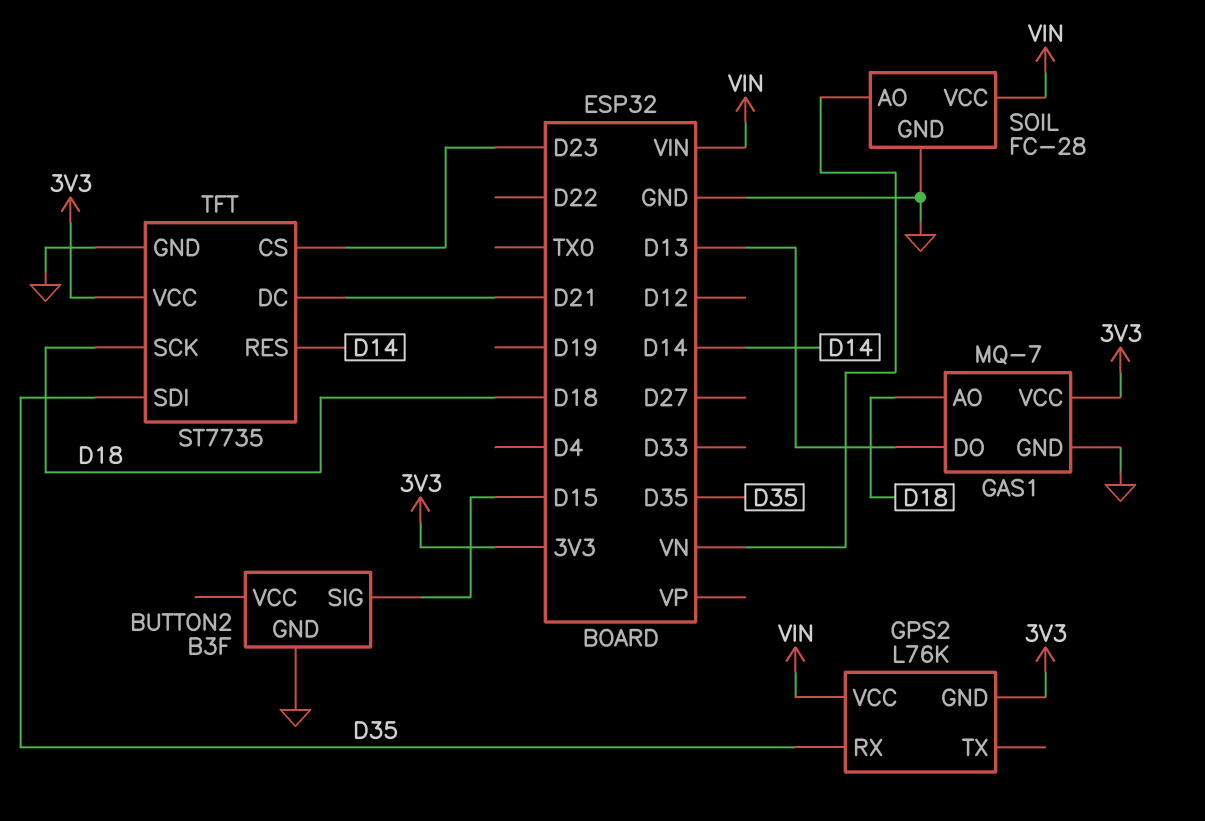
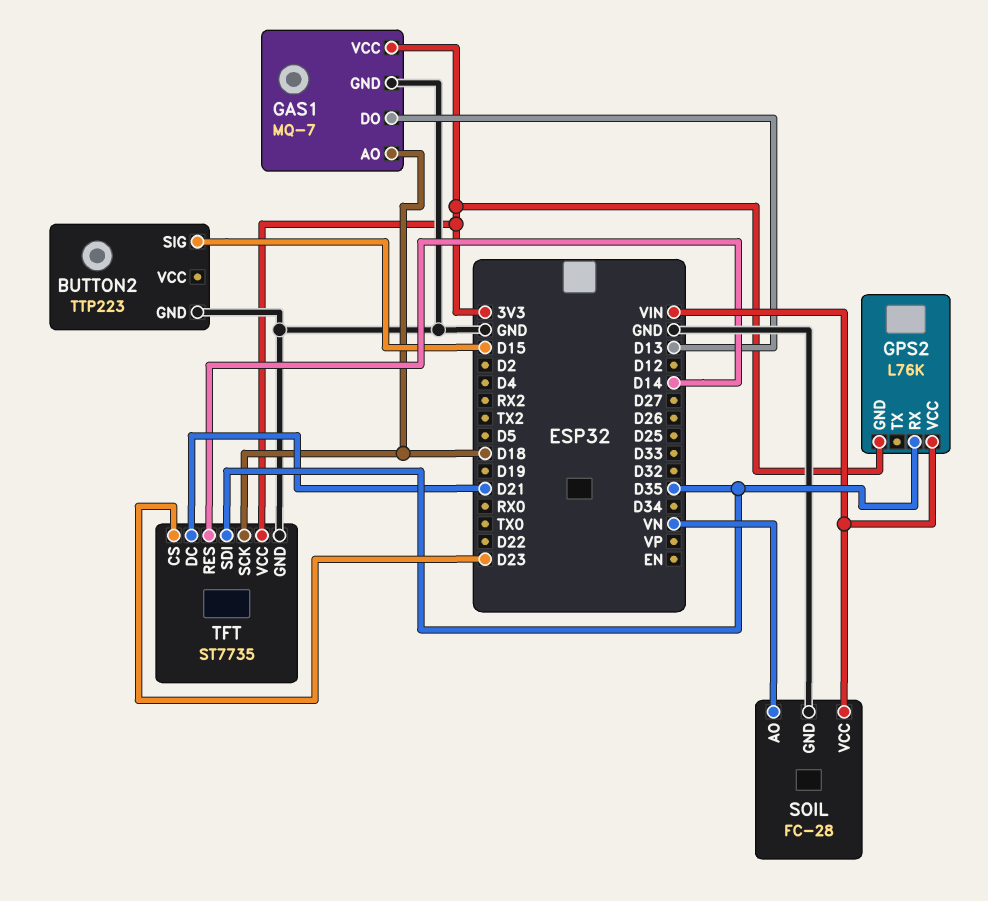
BUTTON2: B3F -> TTP223

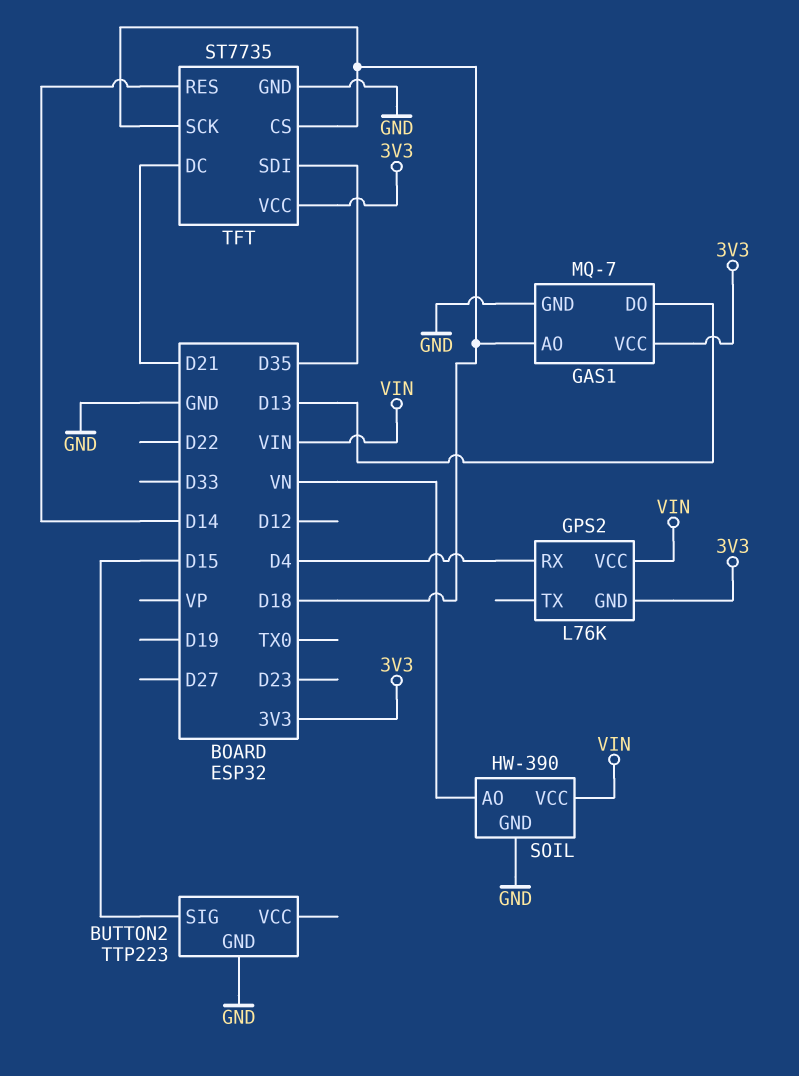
GPS2 pin RX: D35 -> D4
SOIL: FC-28 -> HW-390
TFT pin CS: D23 -> D18

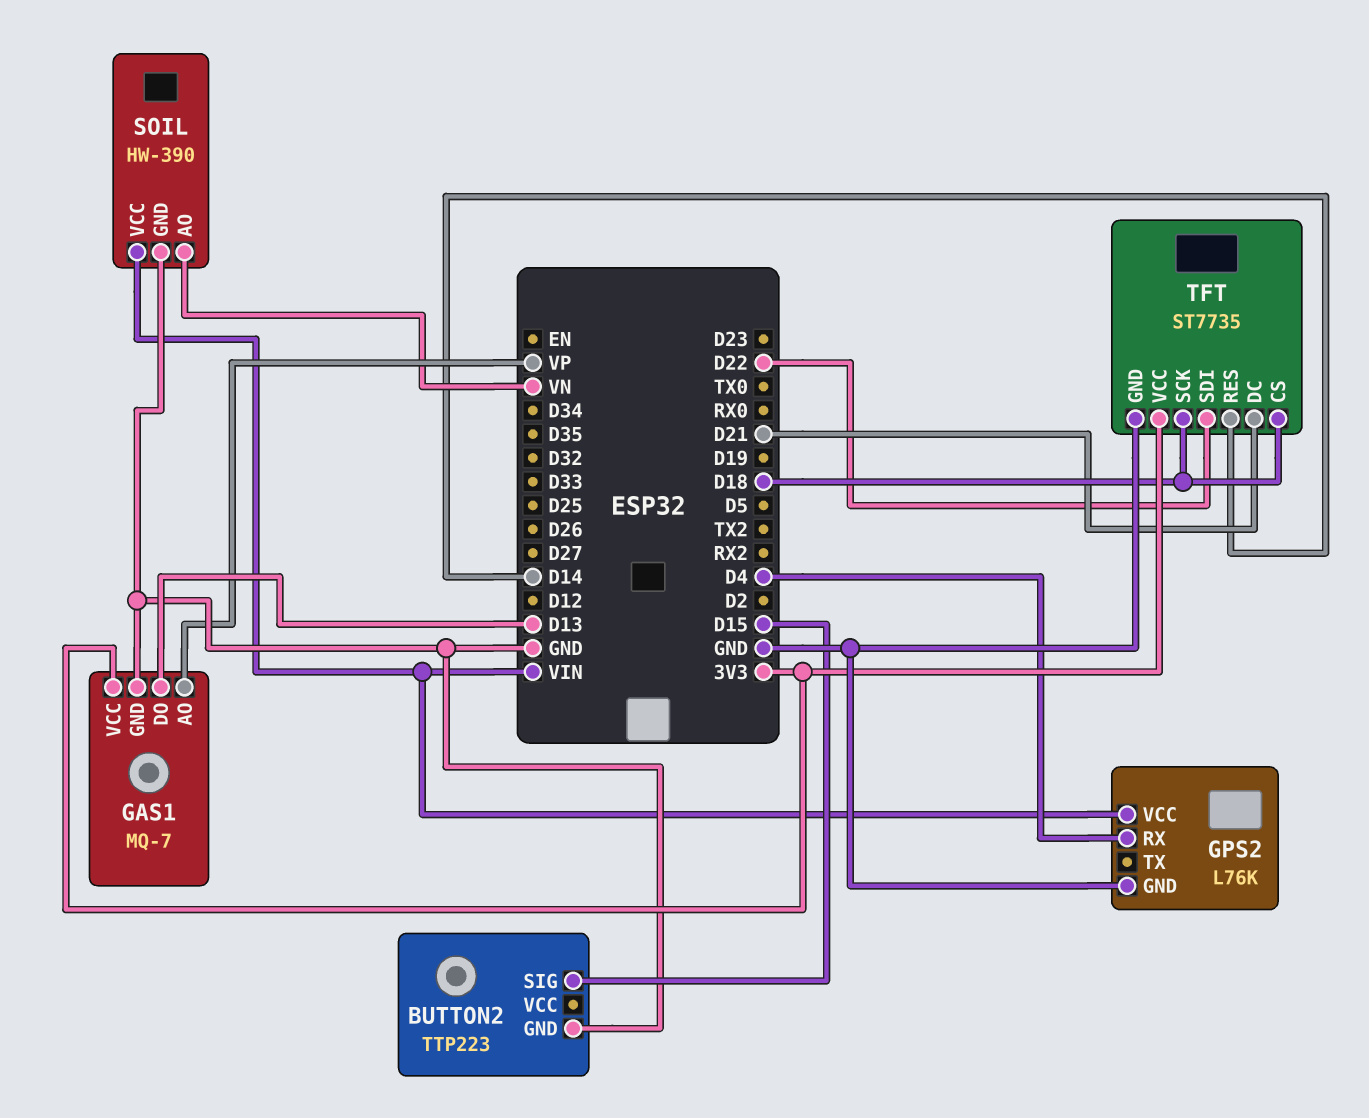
GAS1 pin AO: D18 -> VP
GPS2 pin GND: 3V3 -> GND
TFT pin SDI: D35 -> D22

